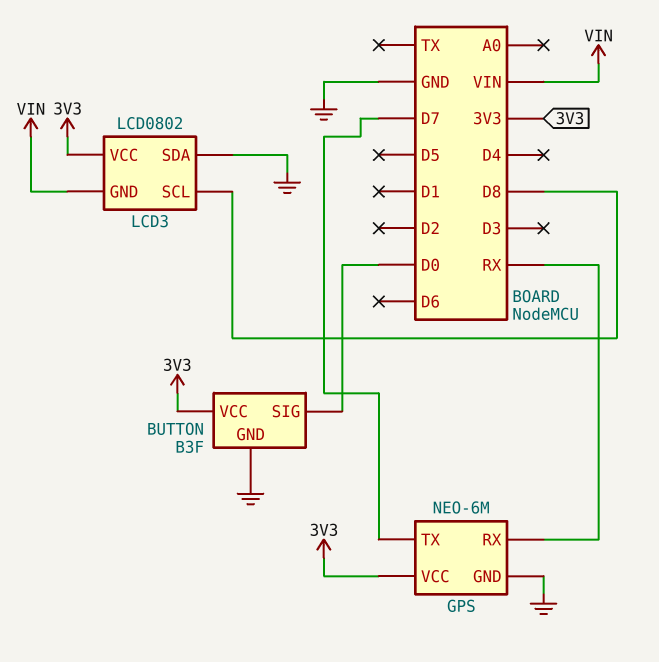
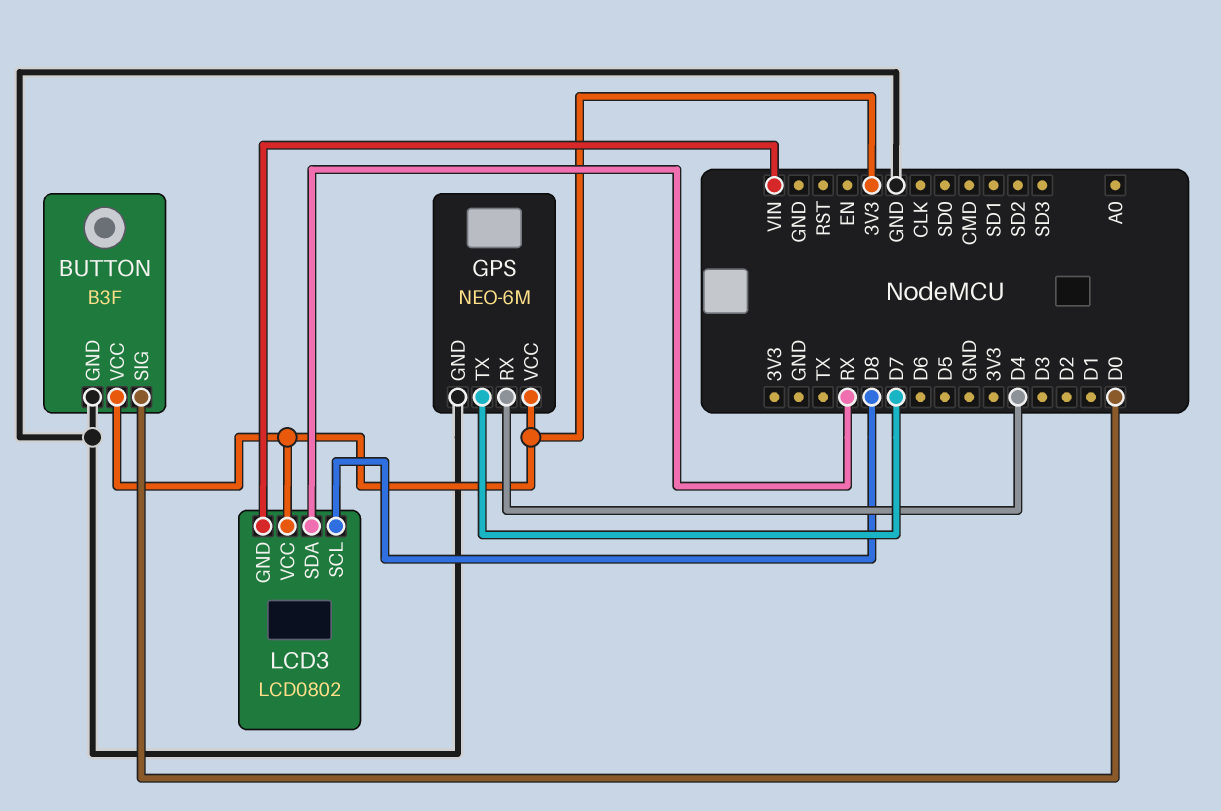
GPS pin RX: RX -> D4
LCD3 pin SDA: GND -> RX

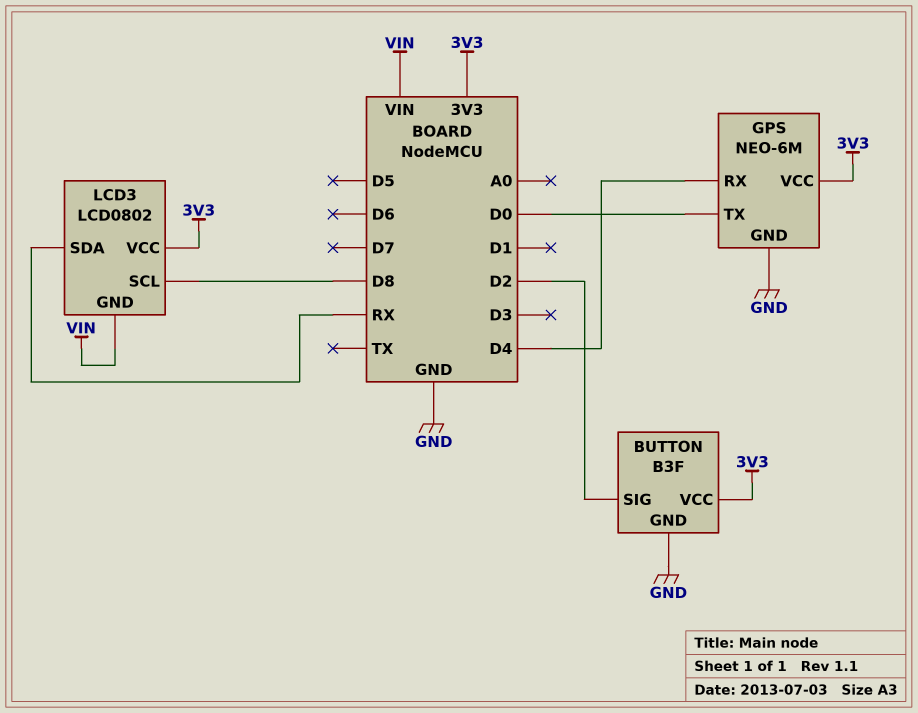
BUTTON pin SIG: D0 -> D2
GPS pin TX: D7 -> D0

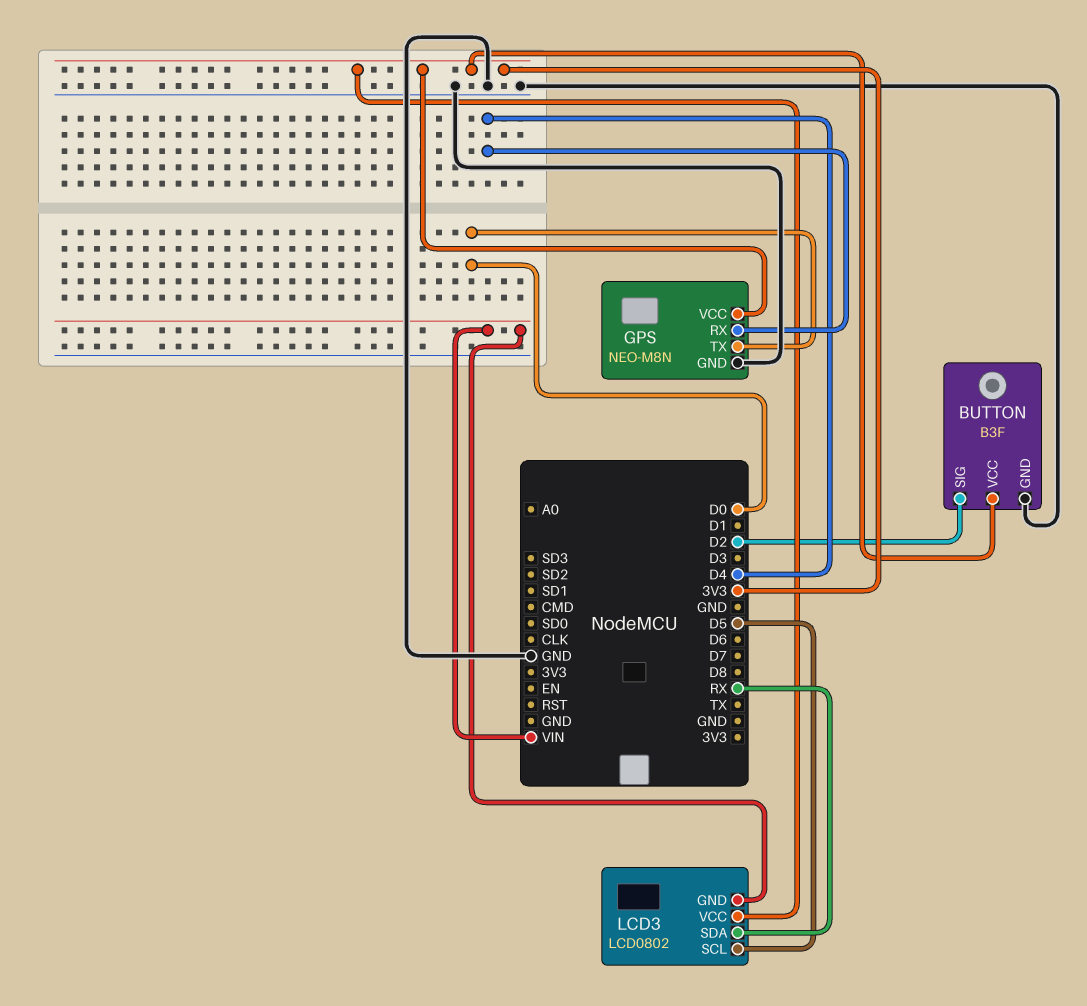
GPS: NEO-6M -> NEO-M8N
LCD3 pin SCL: D8 -> D5

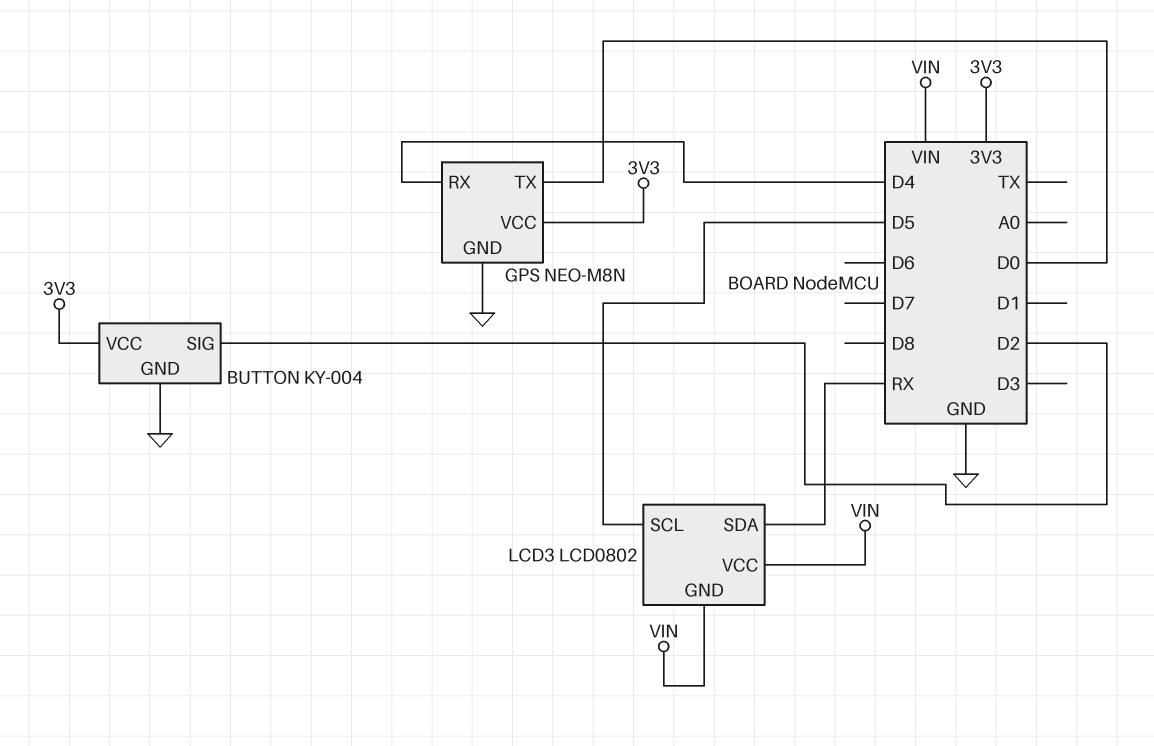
BUTTON: B3F -> KY-004
LCD3 pin VCC: 3V3 -> VIN

